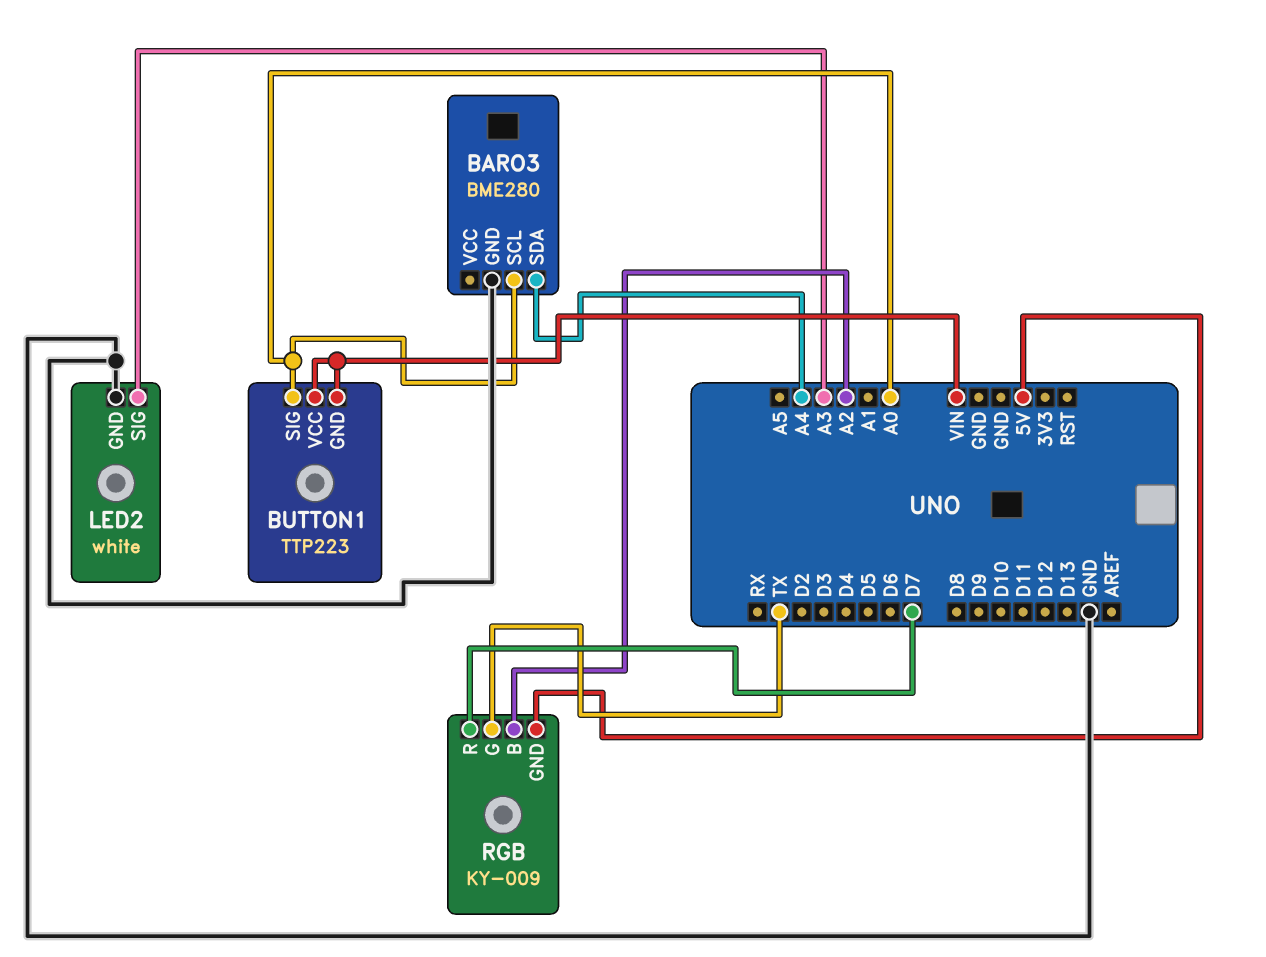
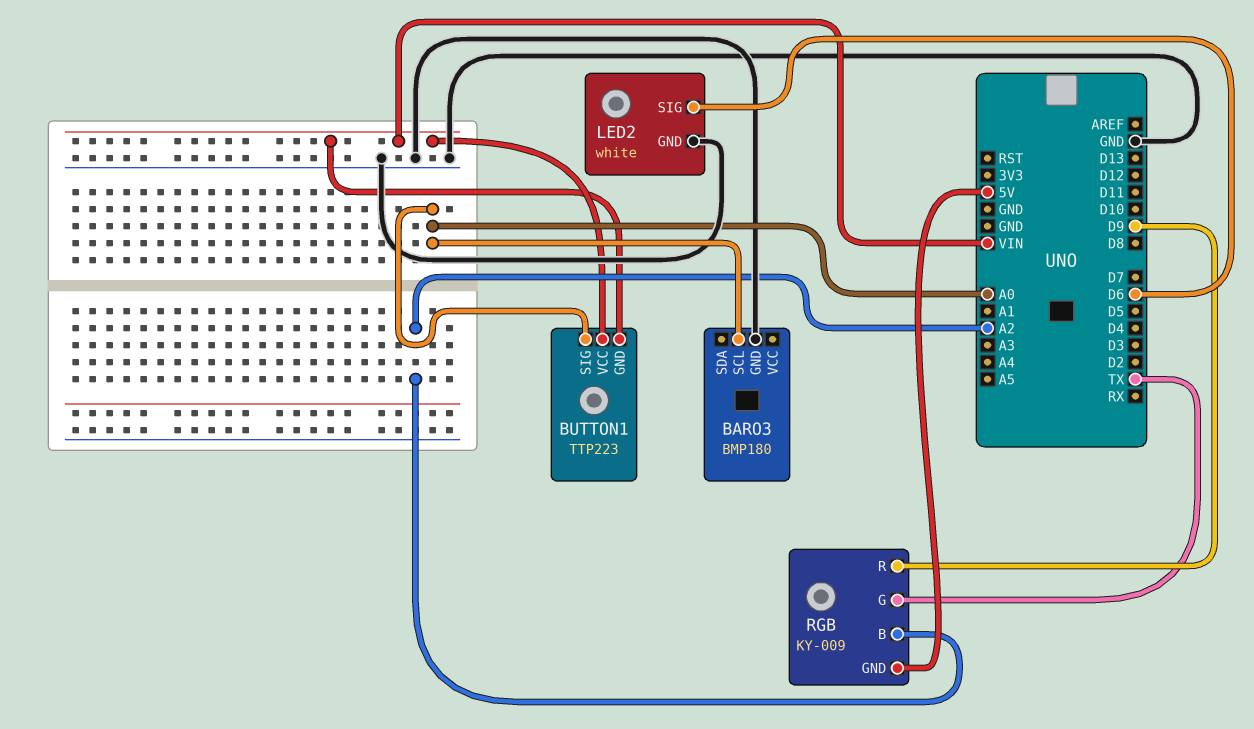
BARO3: BME280 -> BMP180
BARO3 pin SDA: A4 -> none
LED2 pin SIG: A3 -> D6
RGB pin R: D7 -> D9

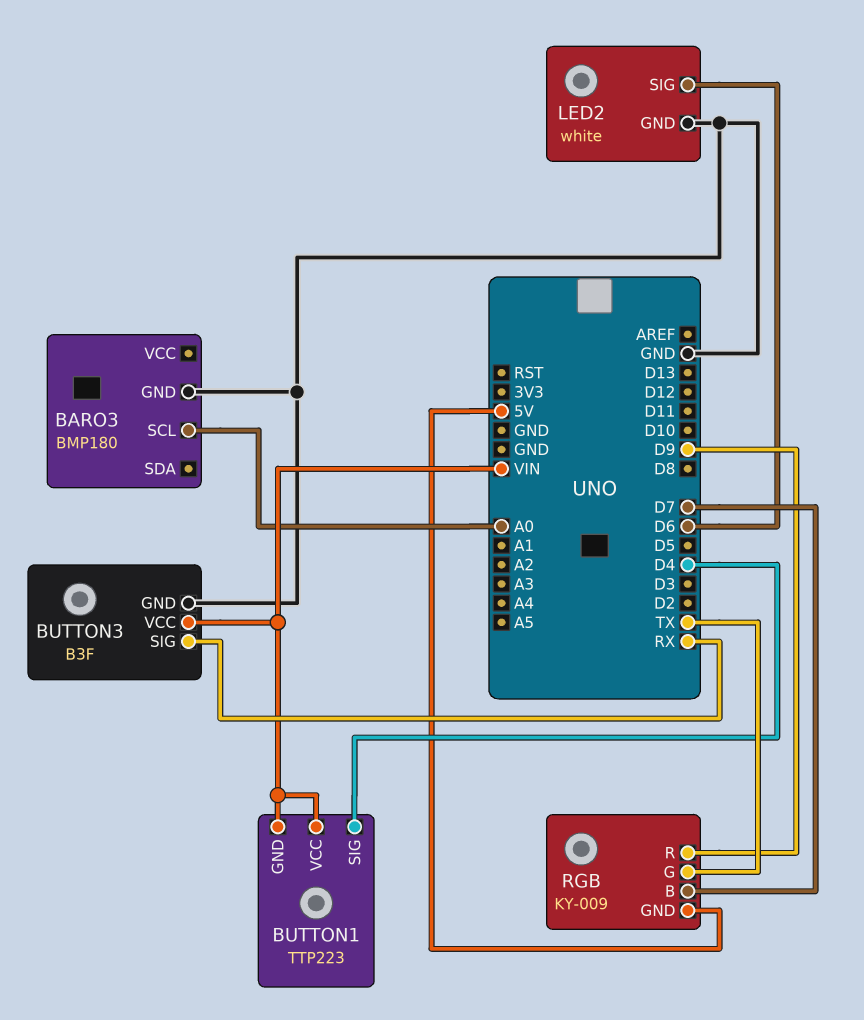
BUTTON1 pin SIG: A0 -> D4
BUTTON3: none -> B3F
BUTTON3 pin GND: none -> GND
BUTTON3 pin SIG: none -> RX
BUTTON3 pin VCC: none -> VIN
RGB pin B: A2 -> D7

